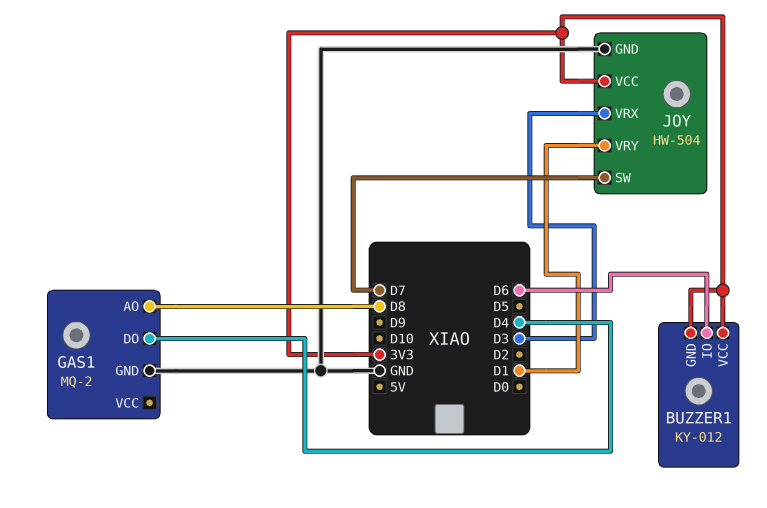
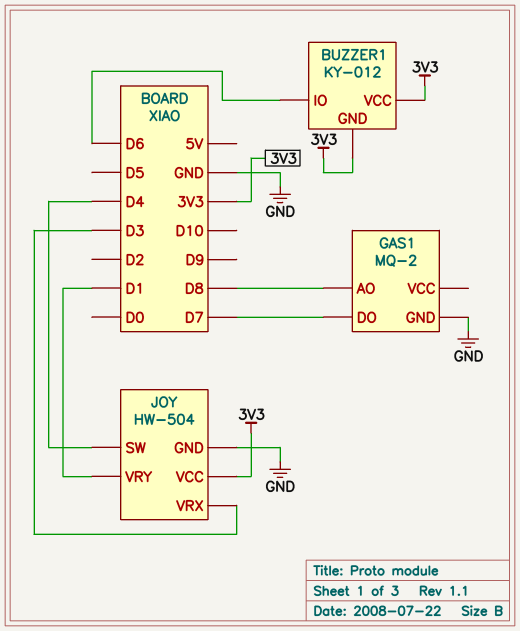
GAS1 pin DO: D4 -> D7
JOY pin SW: D7 -> D4

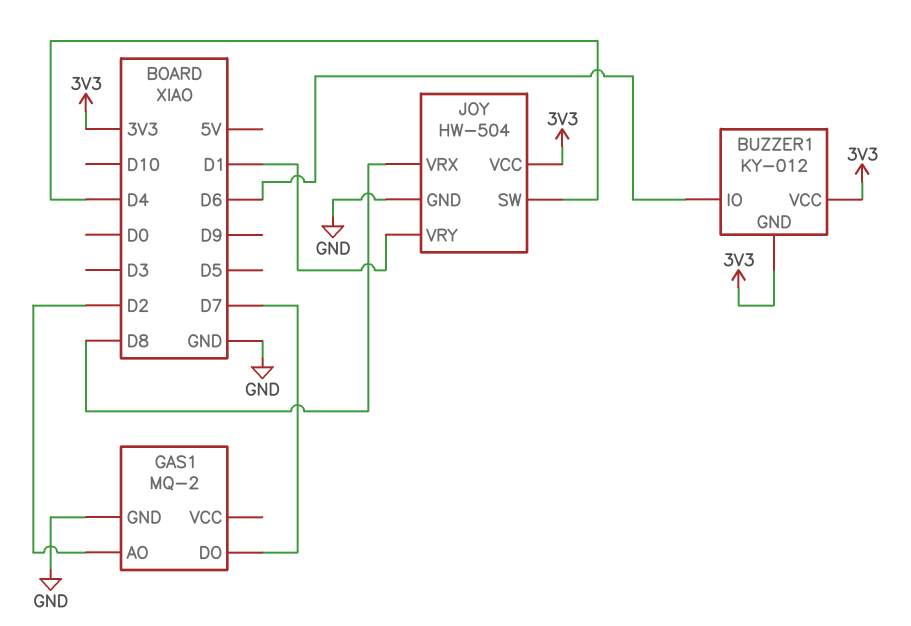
GAS1 pin AO: D8 -> D2
JOY pin VRX: D3 -> D8

